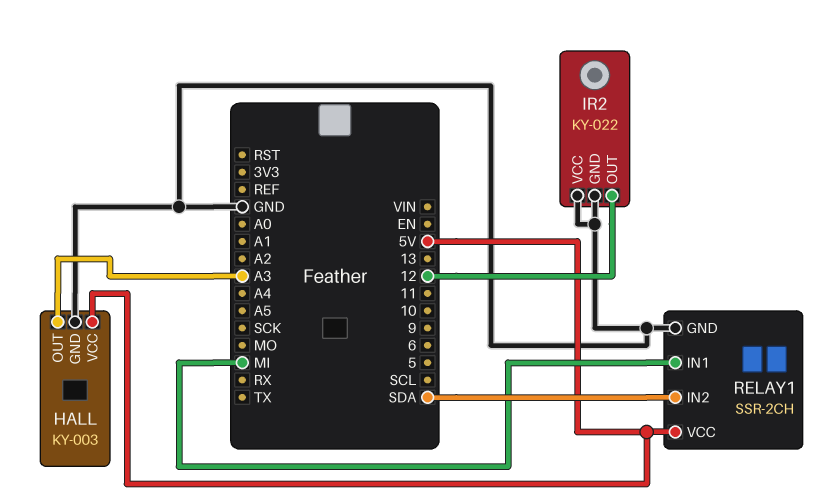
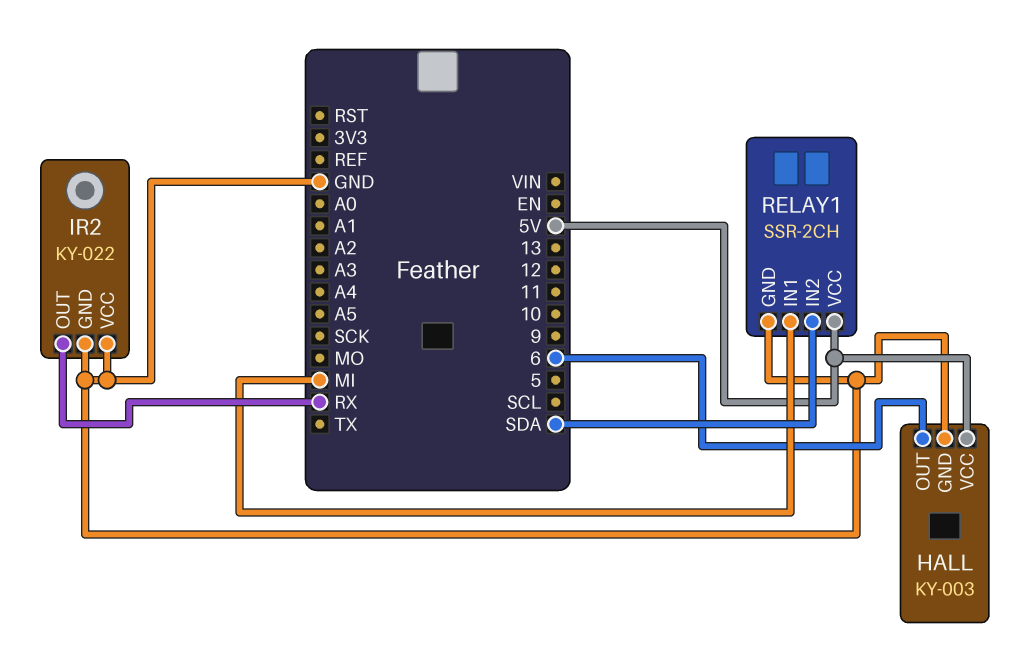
HALL pin OUT: A3 -> 6
IR2 pin OUT: 12 -> RX

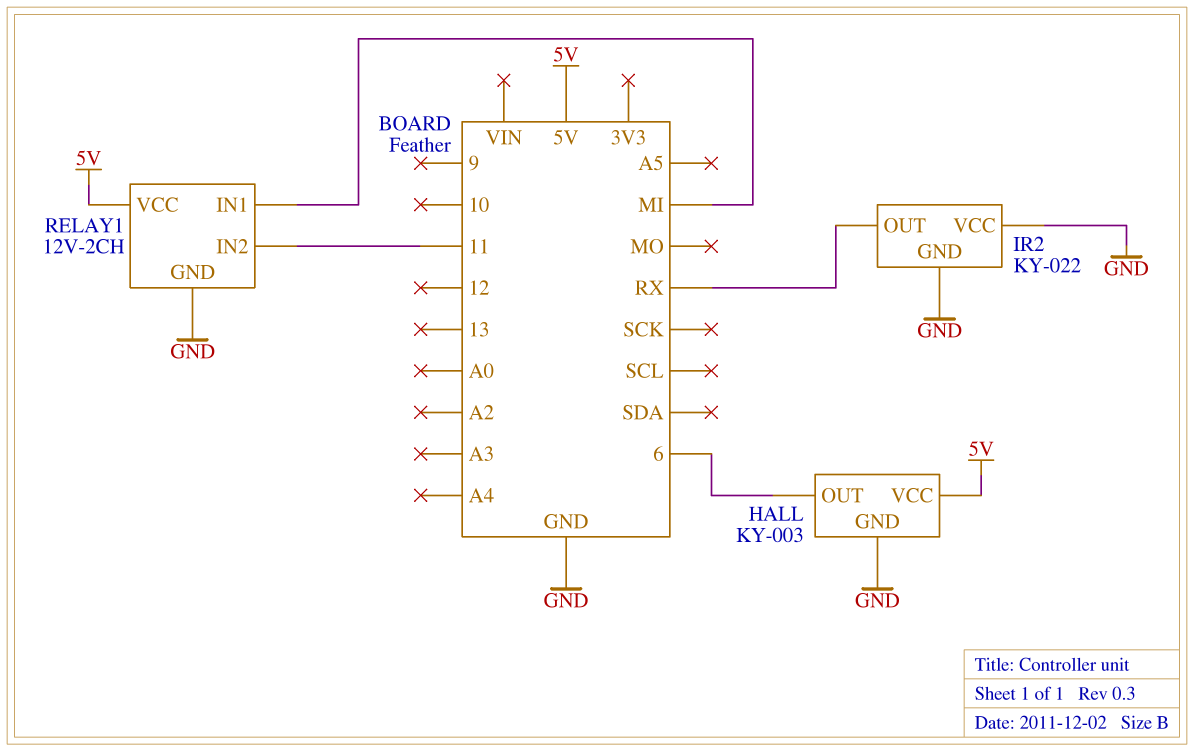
RELAY1: SSR-2CH -> 12V-2CH
RELAY1 pin IN2: SDA -> 11

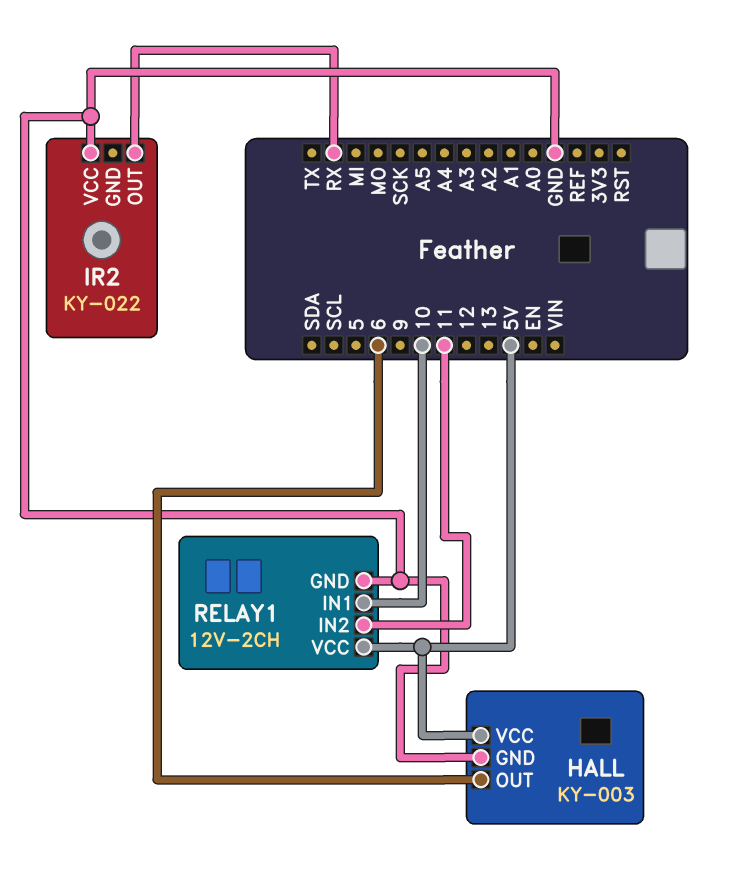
IR2 pin GND: GND -> none
RELAY1 pin IN1: MI -> 10

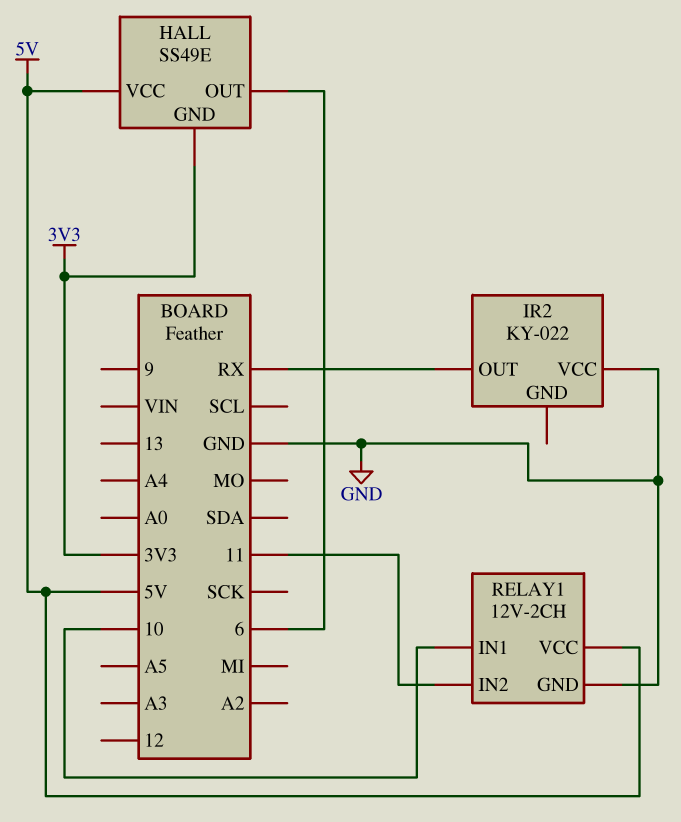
HALL: KY-003 -> SS49E
HALL pin GND: GND -> 3V3

